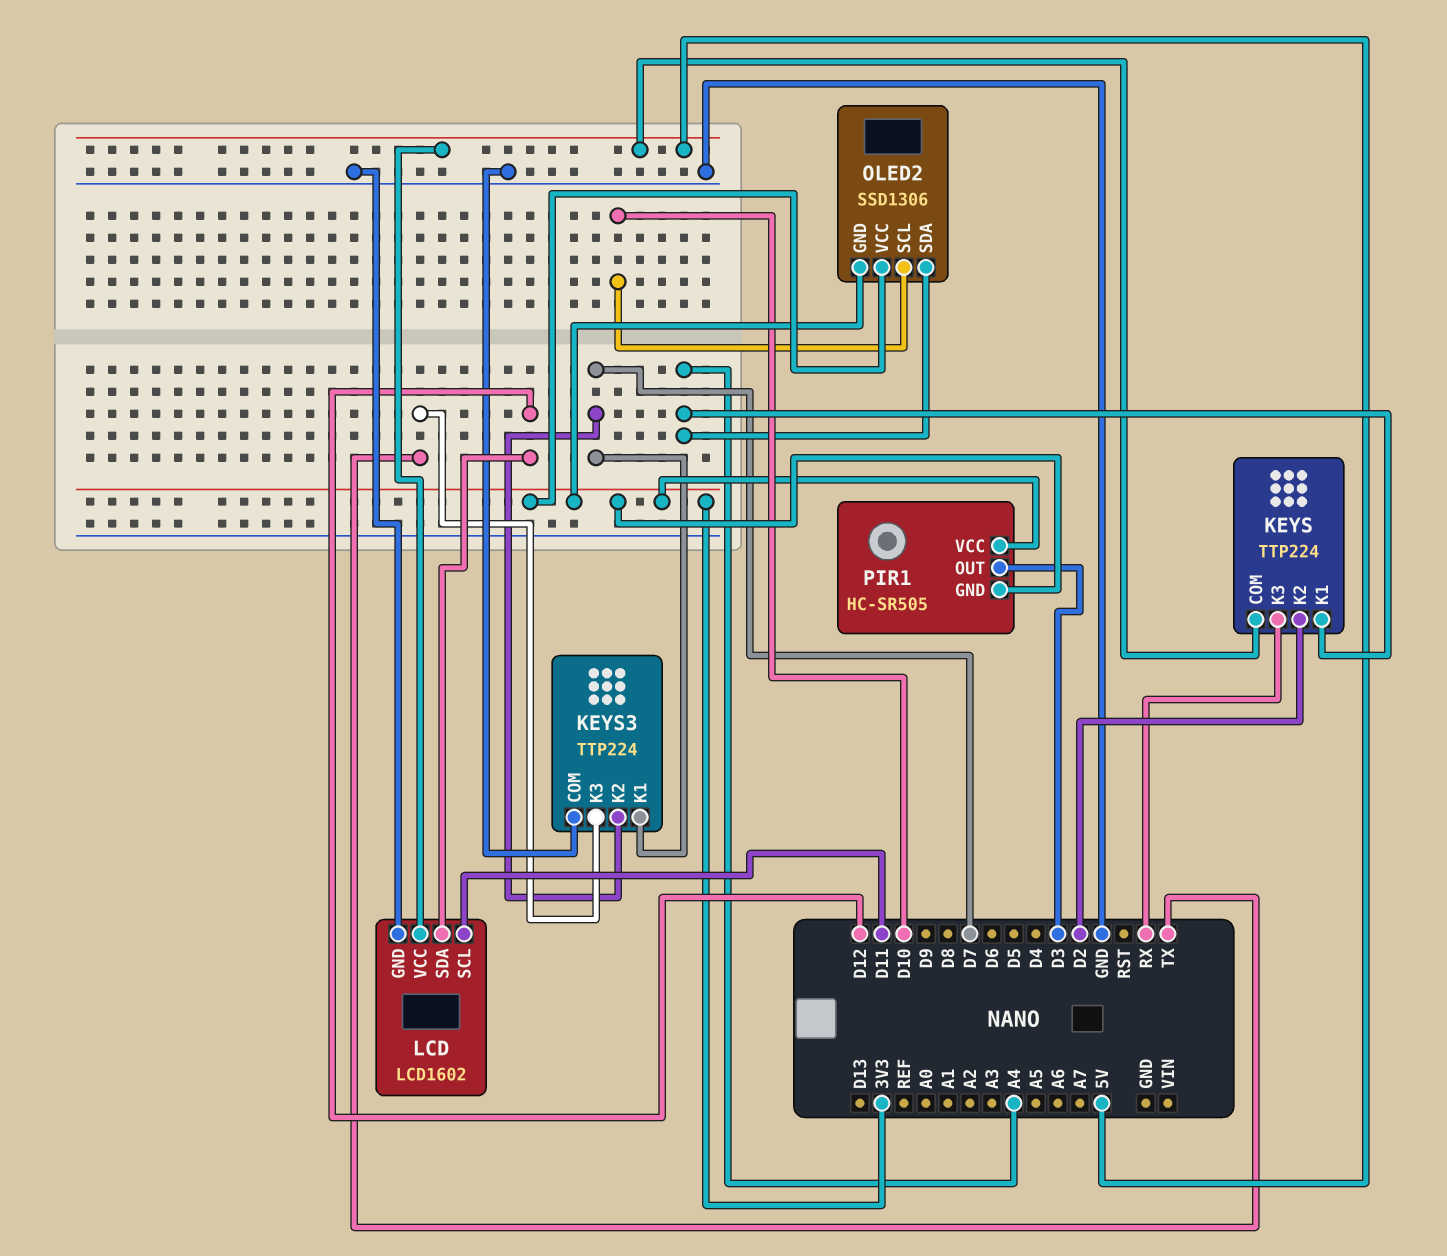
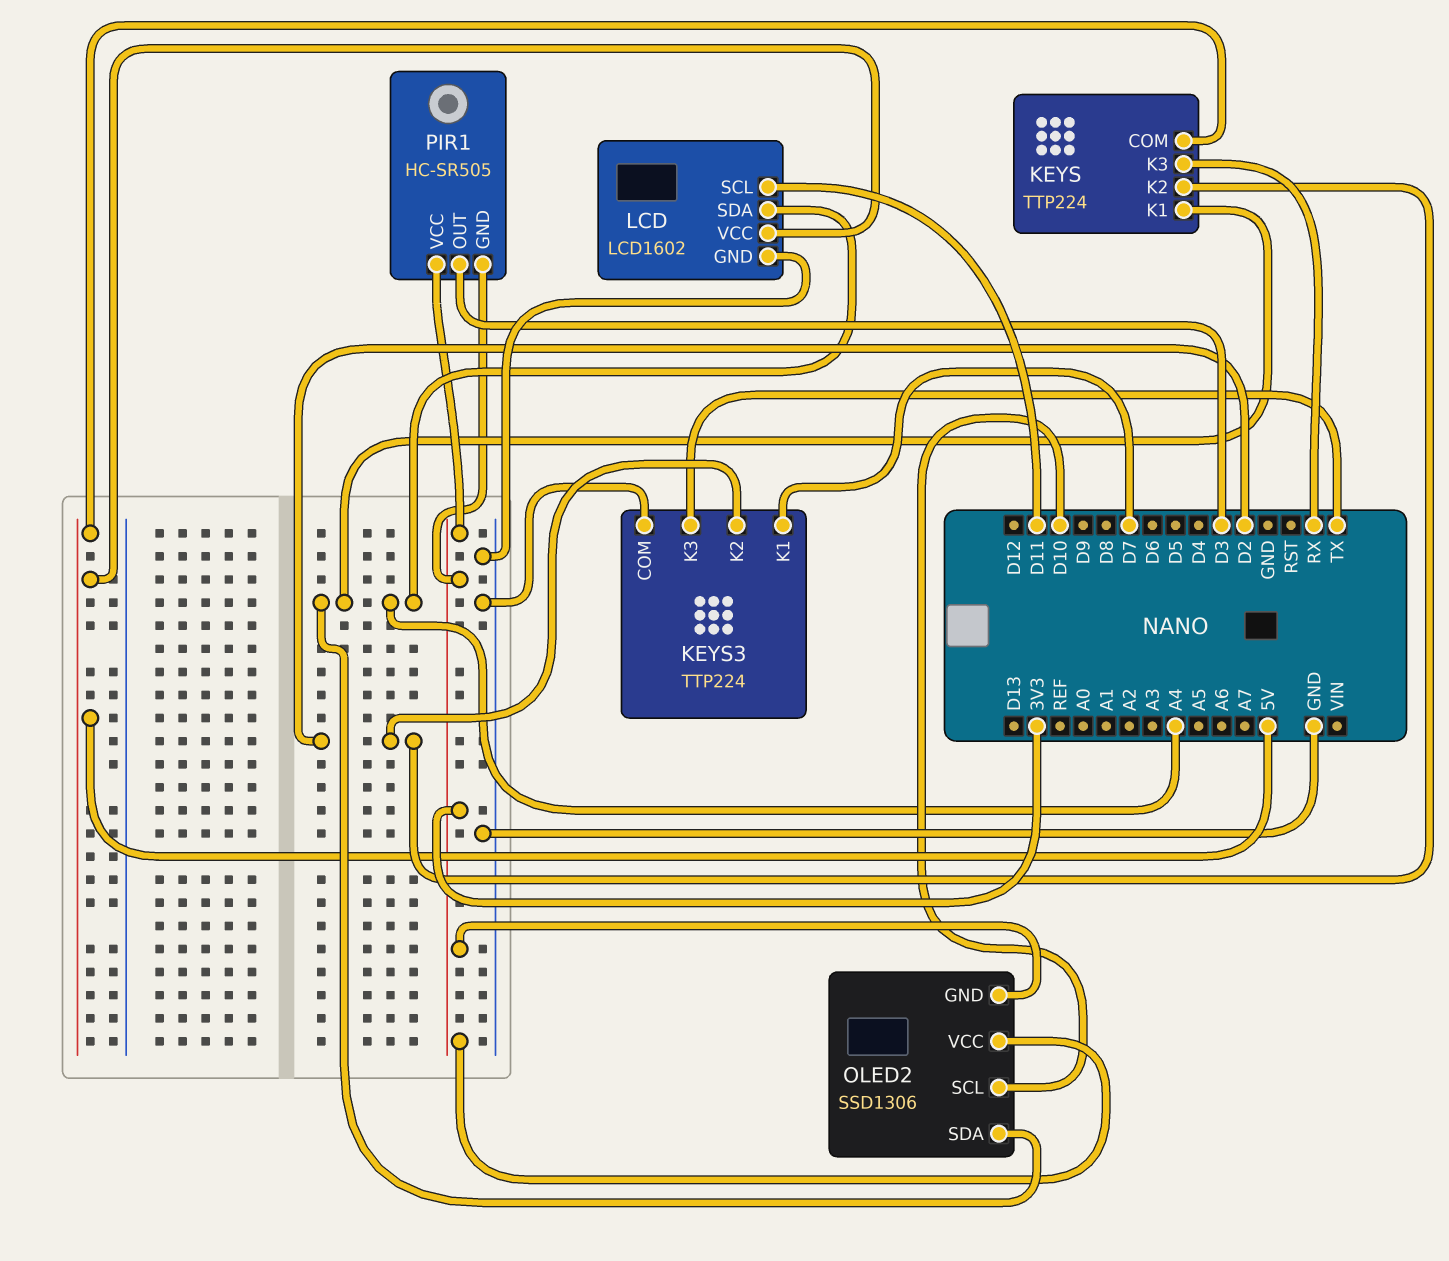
KEYS3 pin K2: D7 -> D2
LCD pin SDA: D12 -> A4

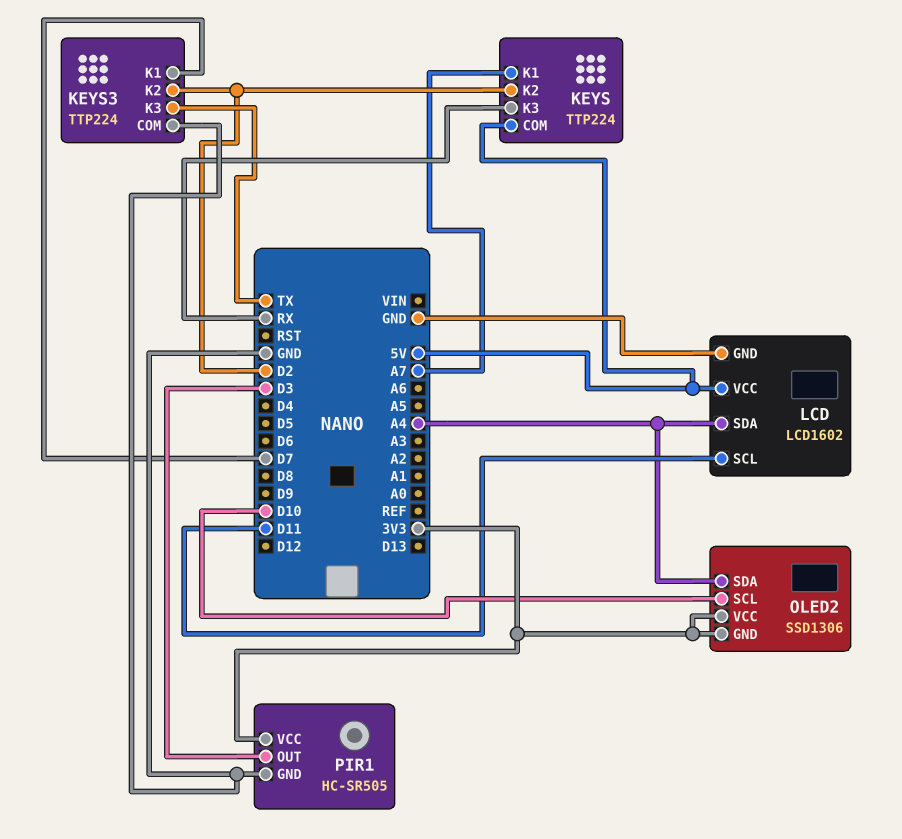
KEYS pin K1: A4 -> A7
PIR1 pin GND: 3V3 -> GND

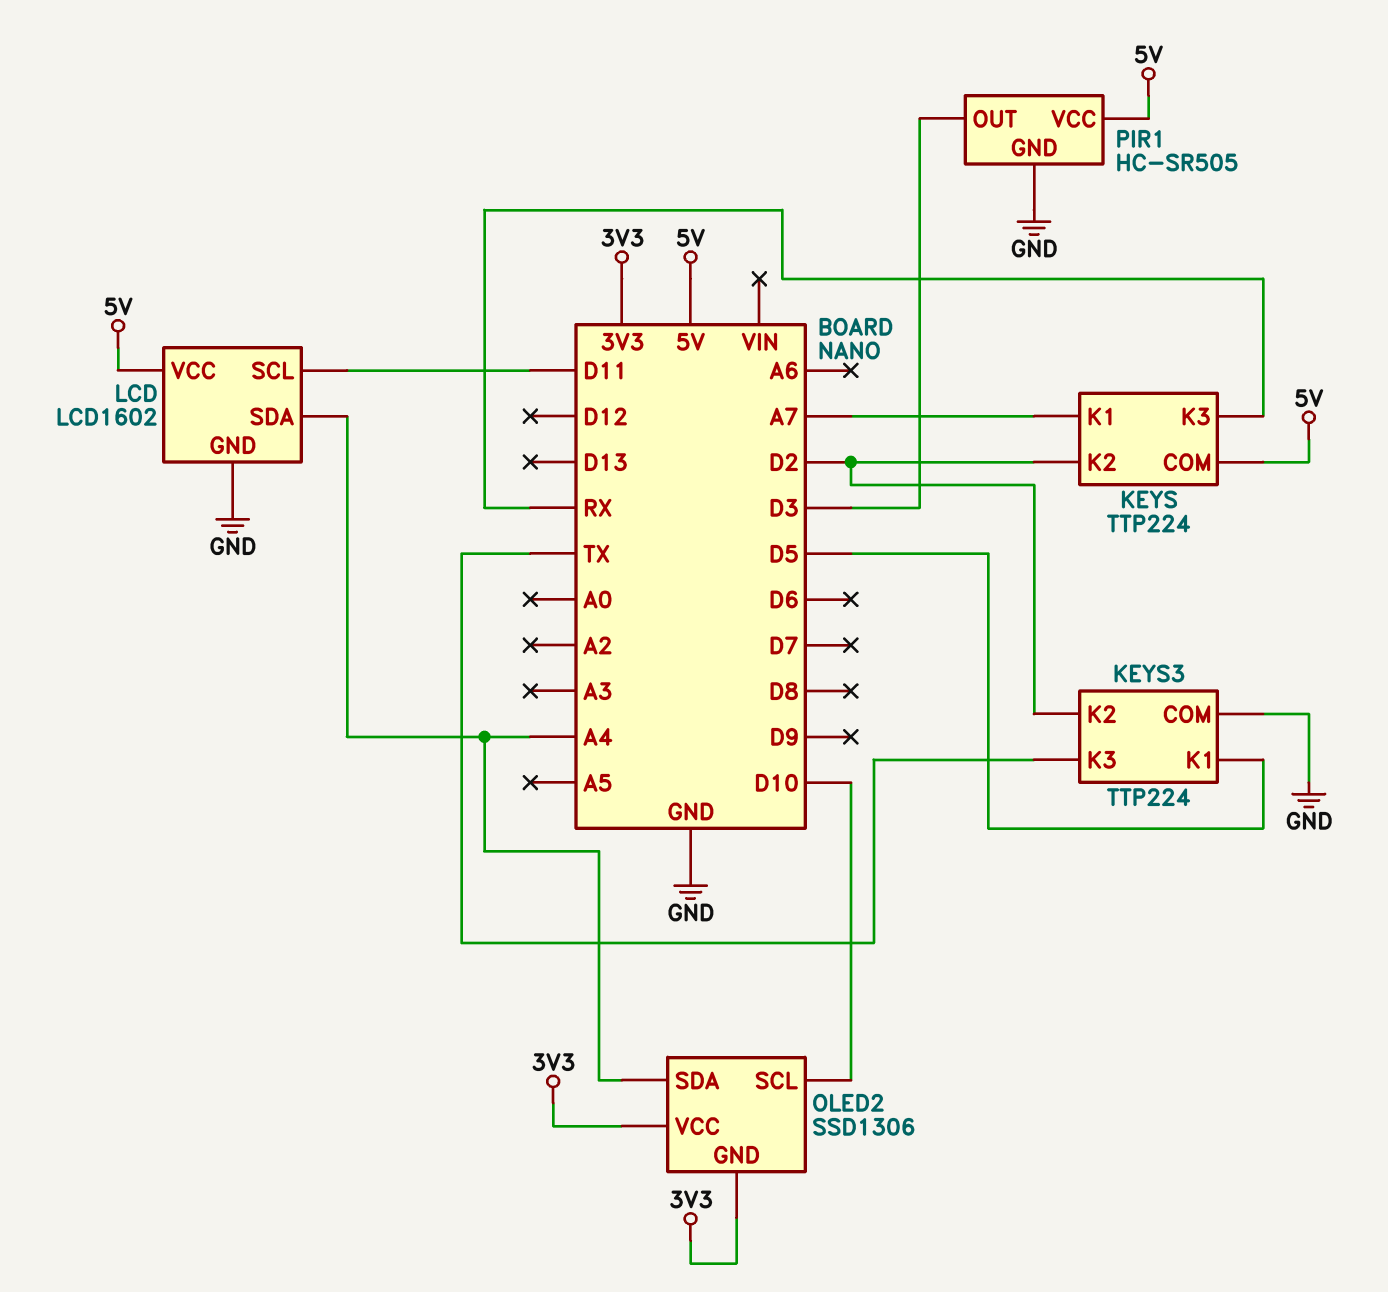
KEYS3 pin K1: D7 -> D5
PIR1 pin VCC: 3V3 -> 5V

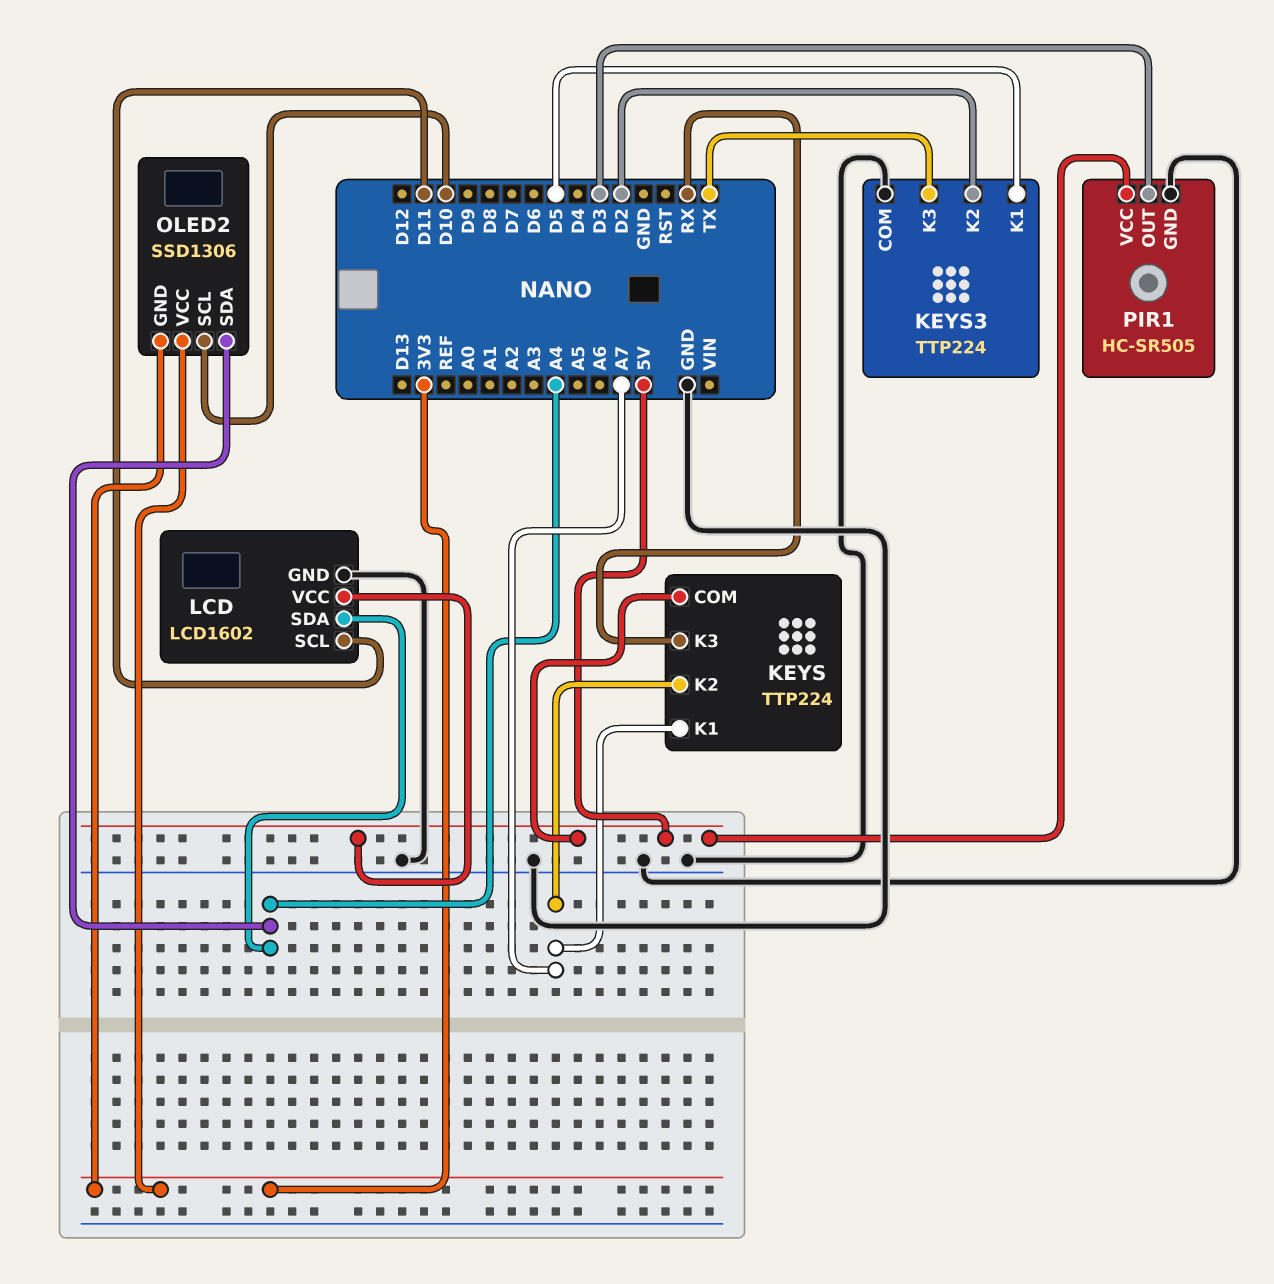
KEYS pin K2: D2 -> A7

